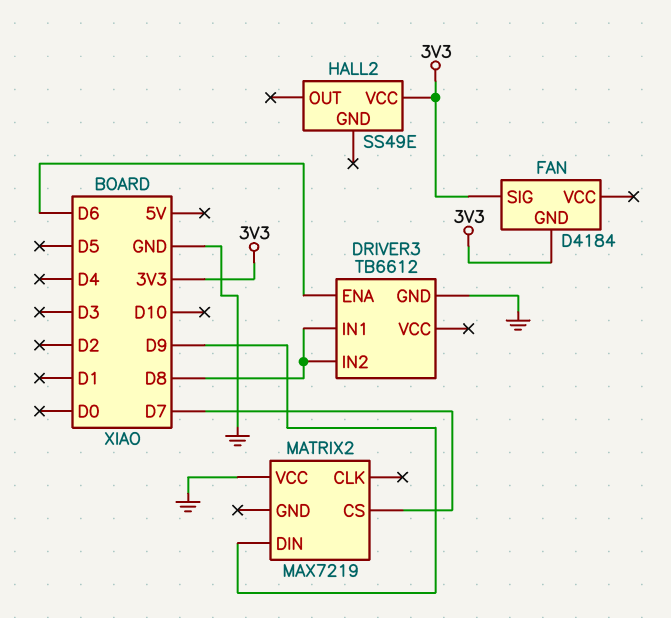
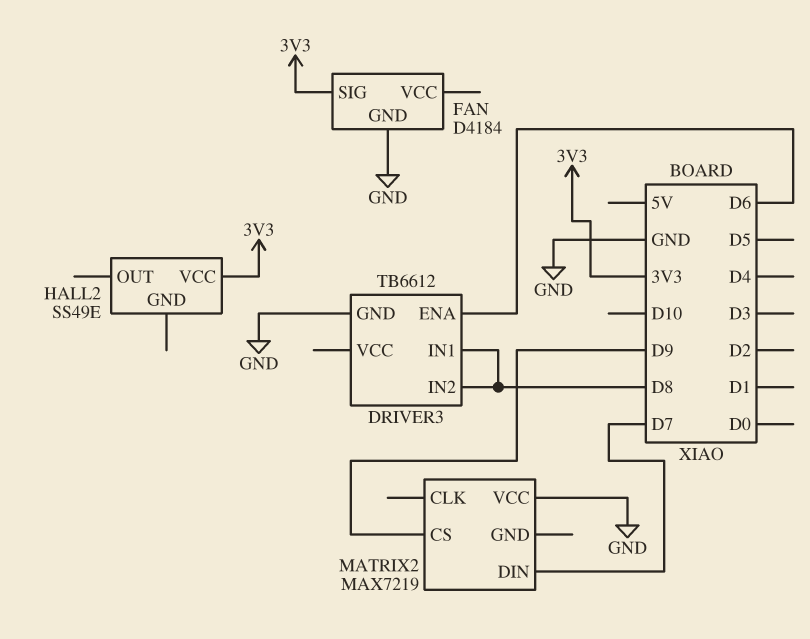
FAN pin GND: 3V3 -> GND
MATRIX2 pin CS: D7 -> D9
MATRIX2 pin DIN: D9 -> D7

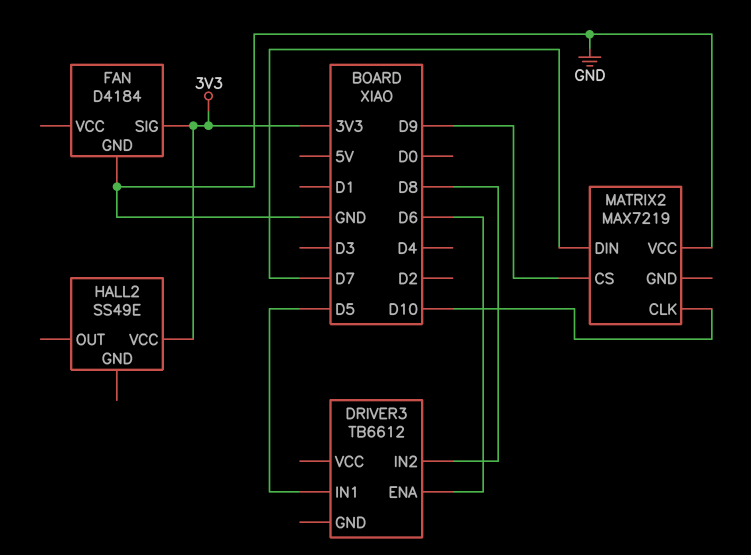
DRIVER3 pin GND: GND -> none
DRIVER3 pin IN1: D8 -> D5
MATRIX2 pin CLK: none -> D10

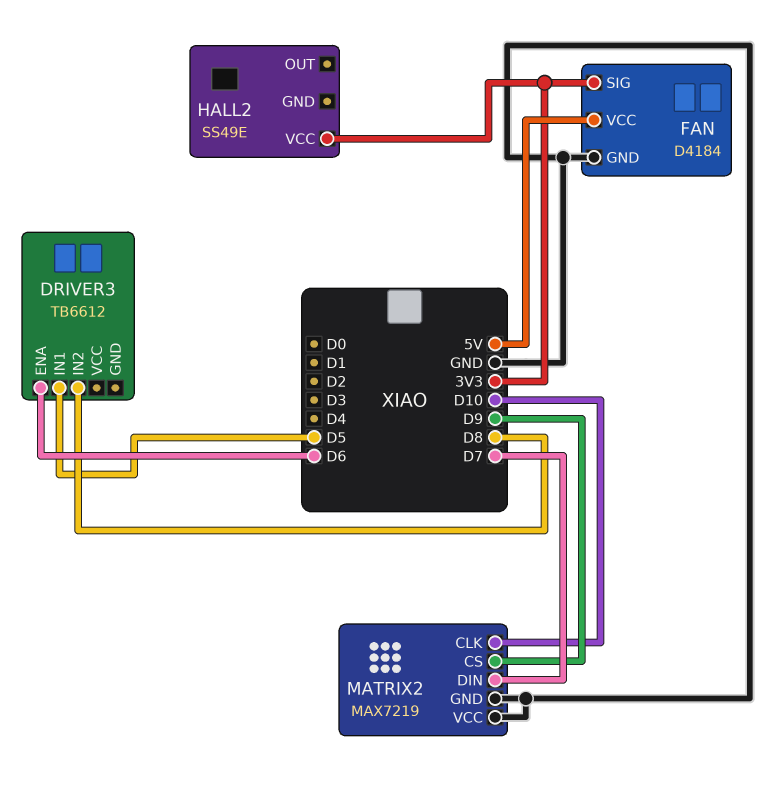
FAN pin VCC: none -> 5V
MATRIX2 pin GND: none -> GND

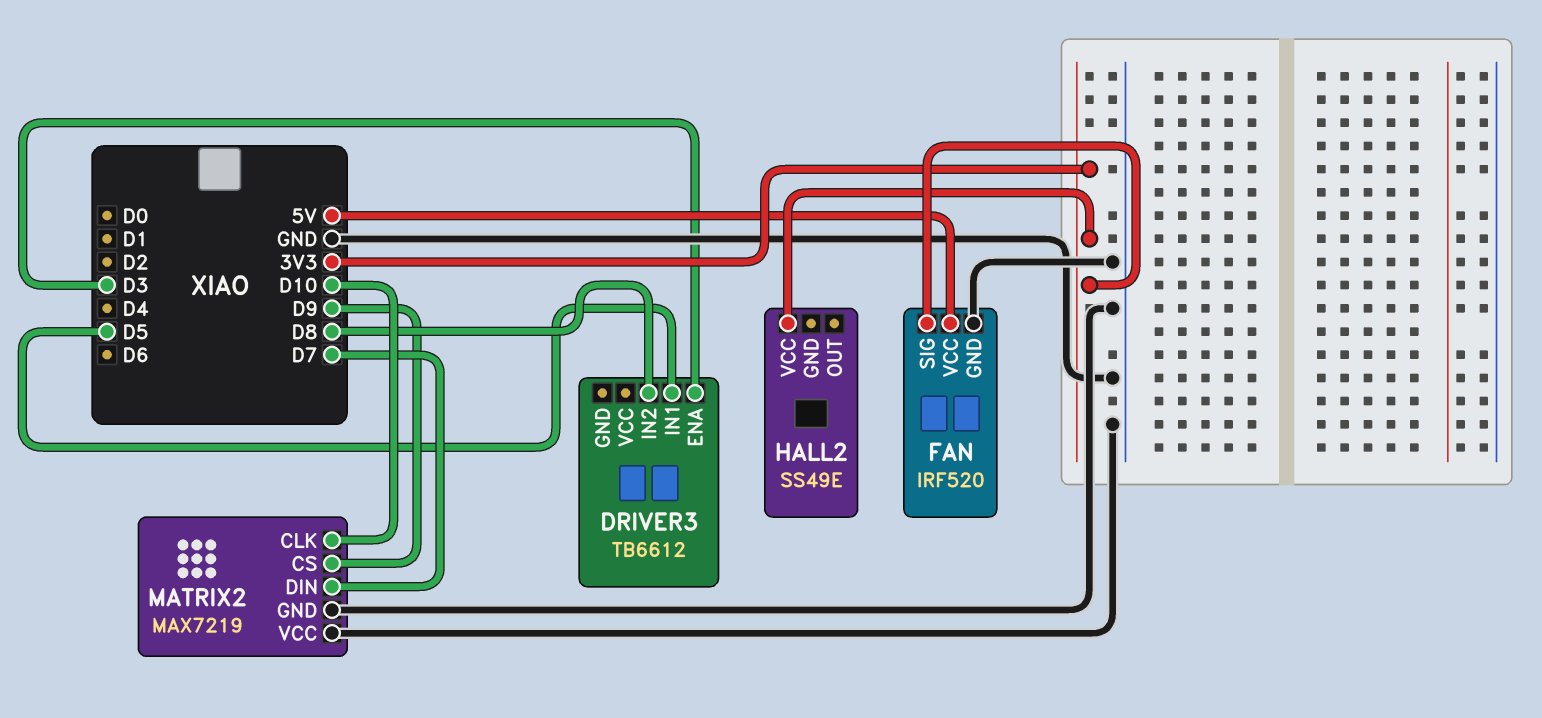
DRIVER3 pin ENA: D6 -> D3
FAN: D4184 -> IRF520

